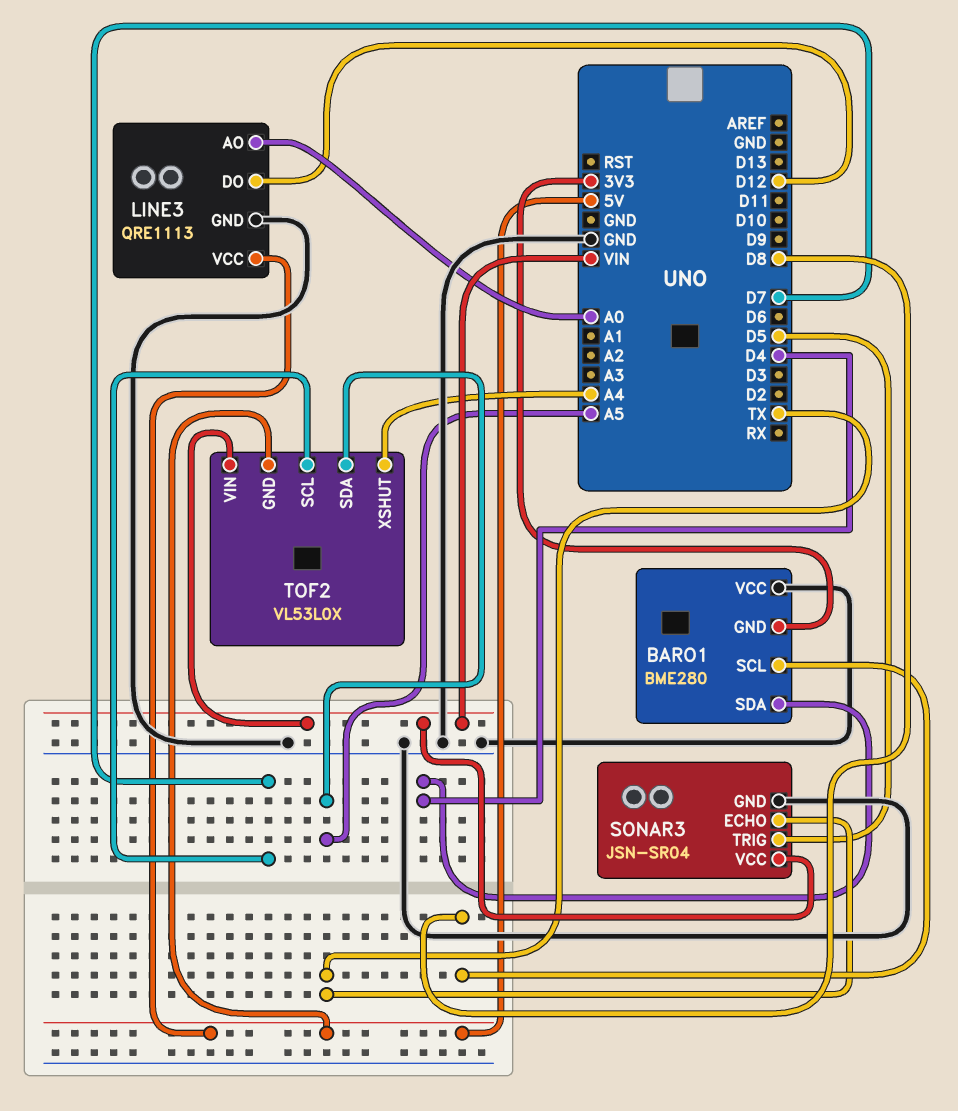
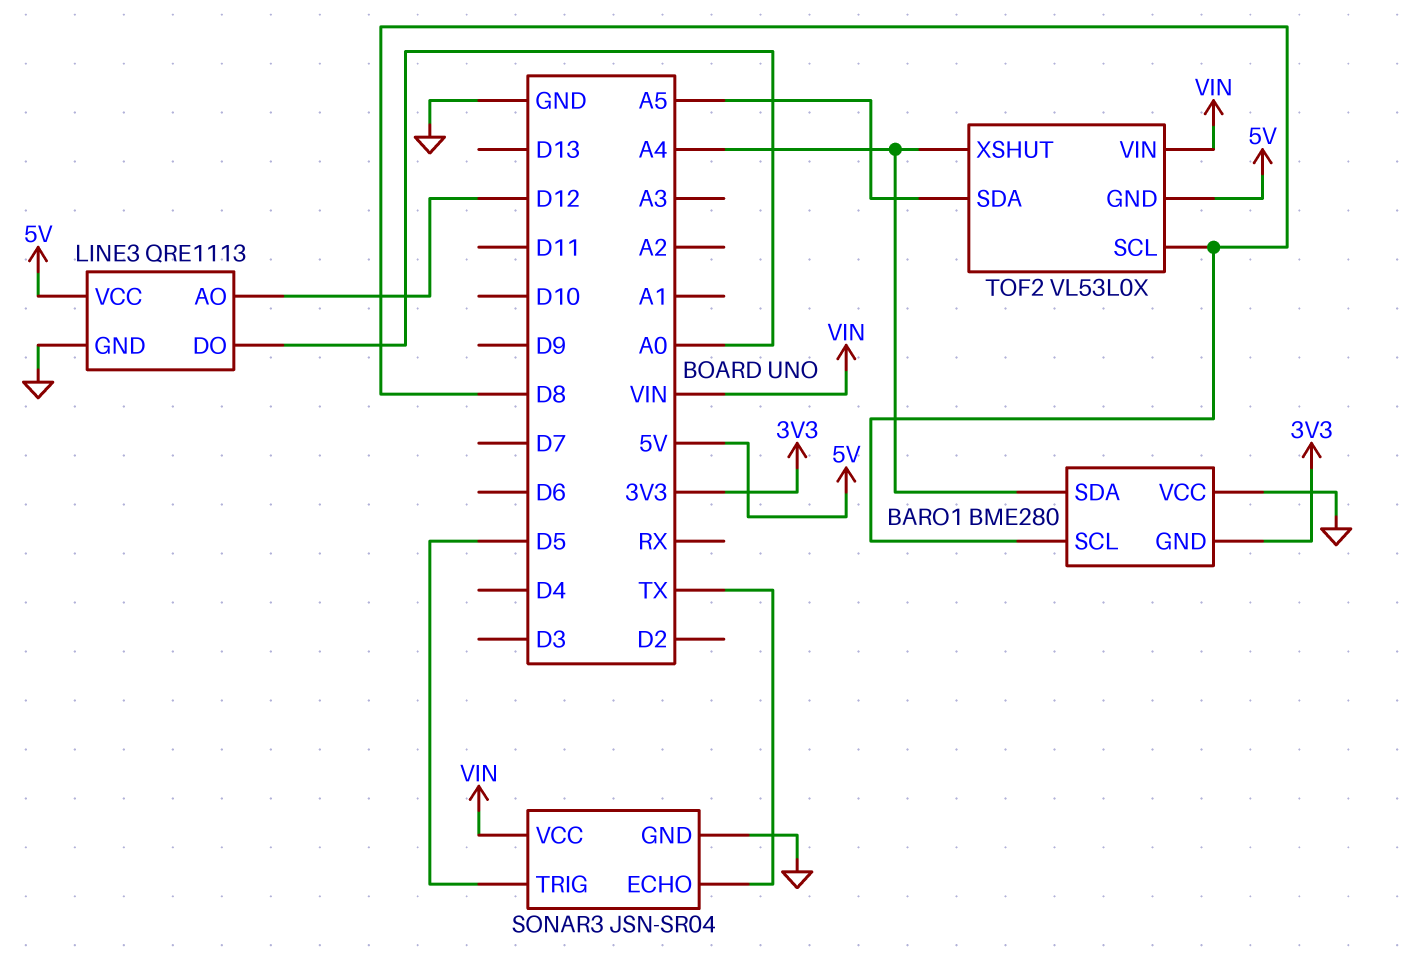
BARO1 pin SDA: D4 -> A4
LINE3 pin AO: A0 -> D12
LINE3 pin DO: D12 -> A0
TOF2 pin SCL: D7 -> D8

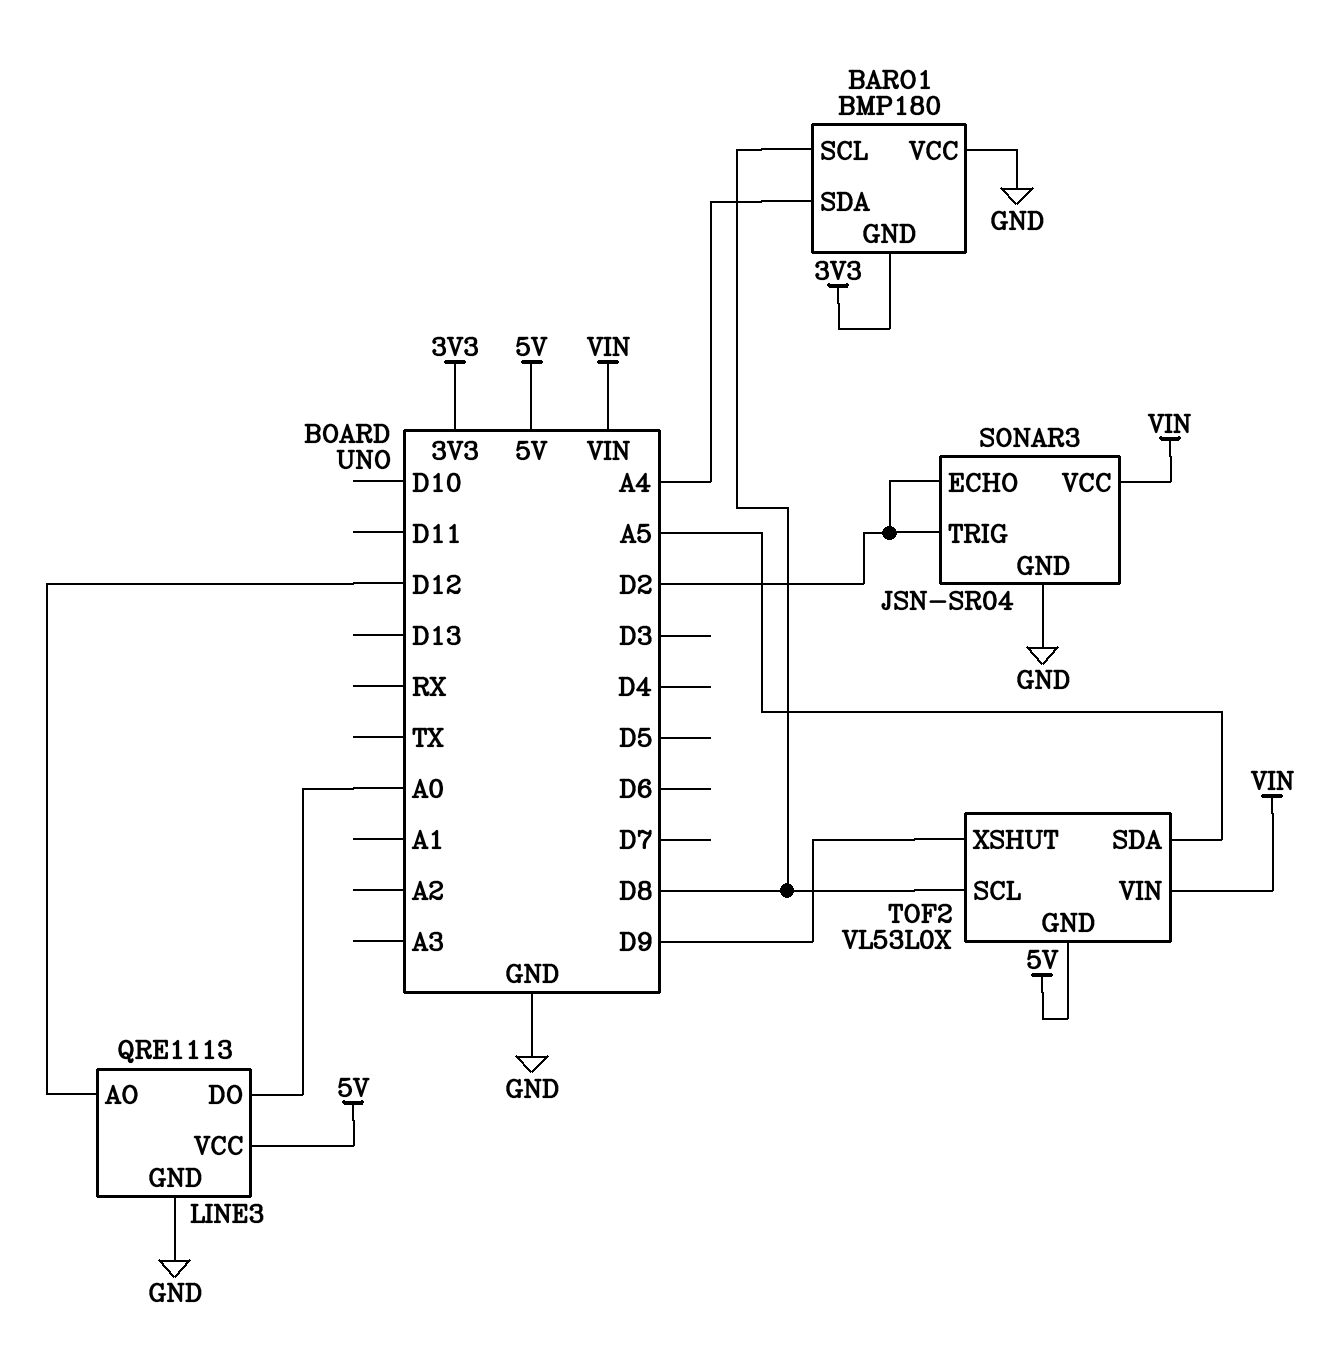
BARO1: BME280 -> BMP180
SONAR3 pin ECHO: TX -> D2
SONAR3 pin TRIG: D5 -> D2
TOF2 pin XSHUT: A4 -> D9

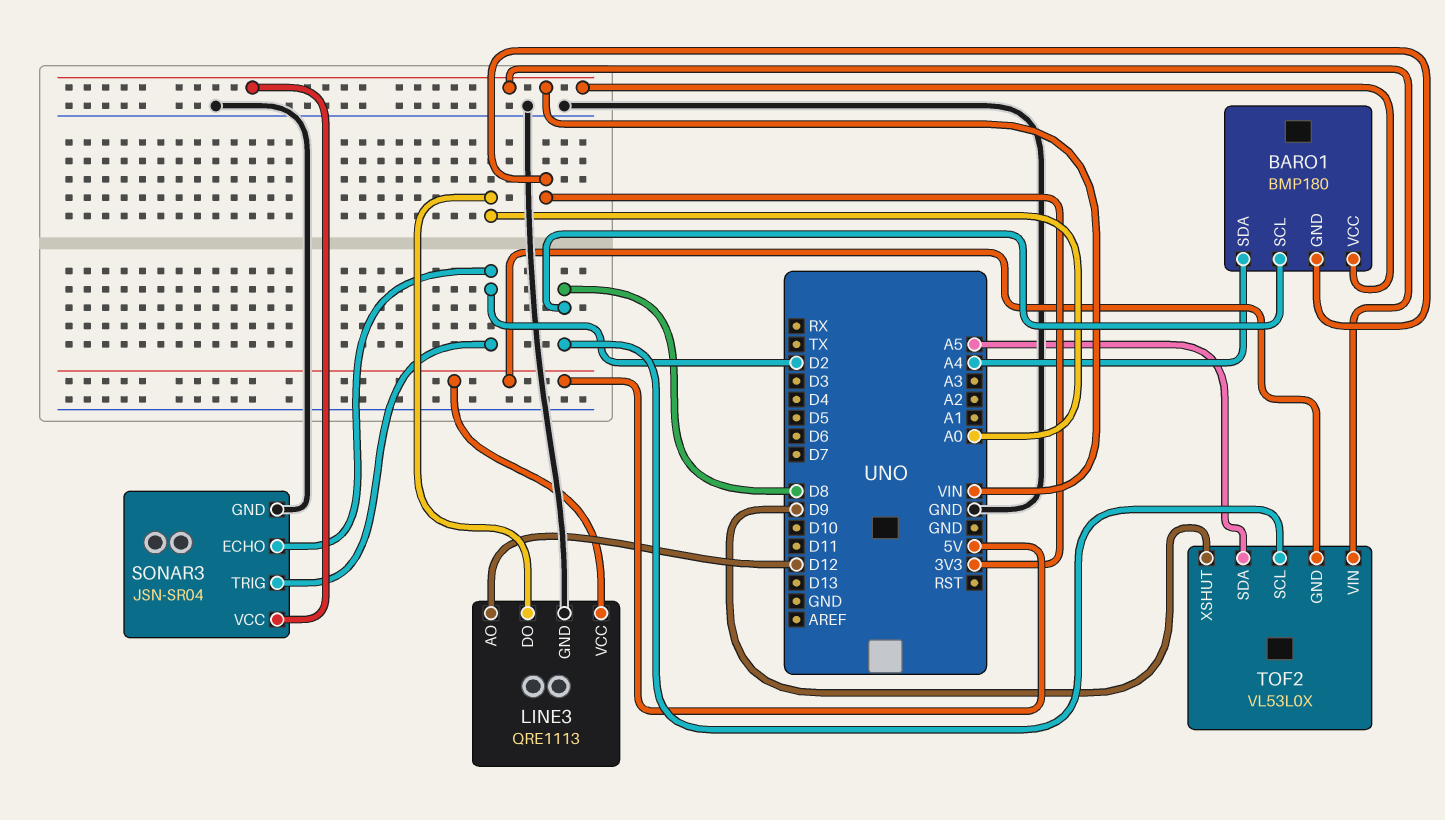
BARO1 pin VCC: GND -> VIN

